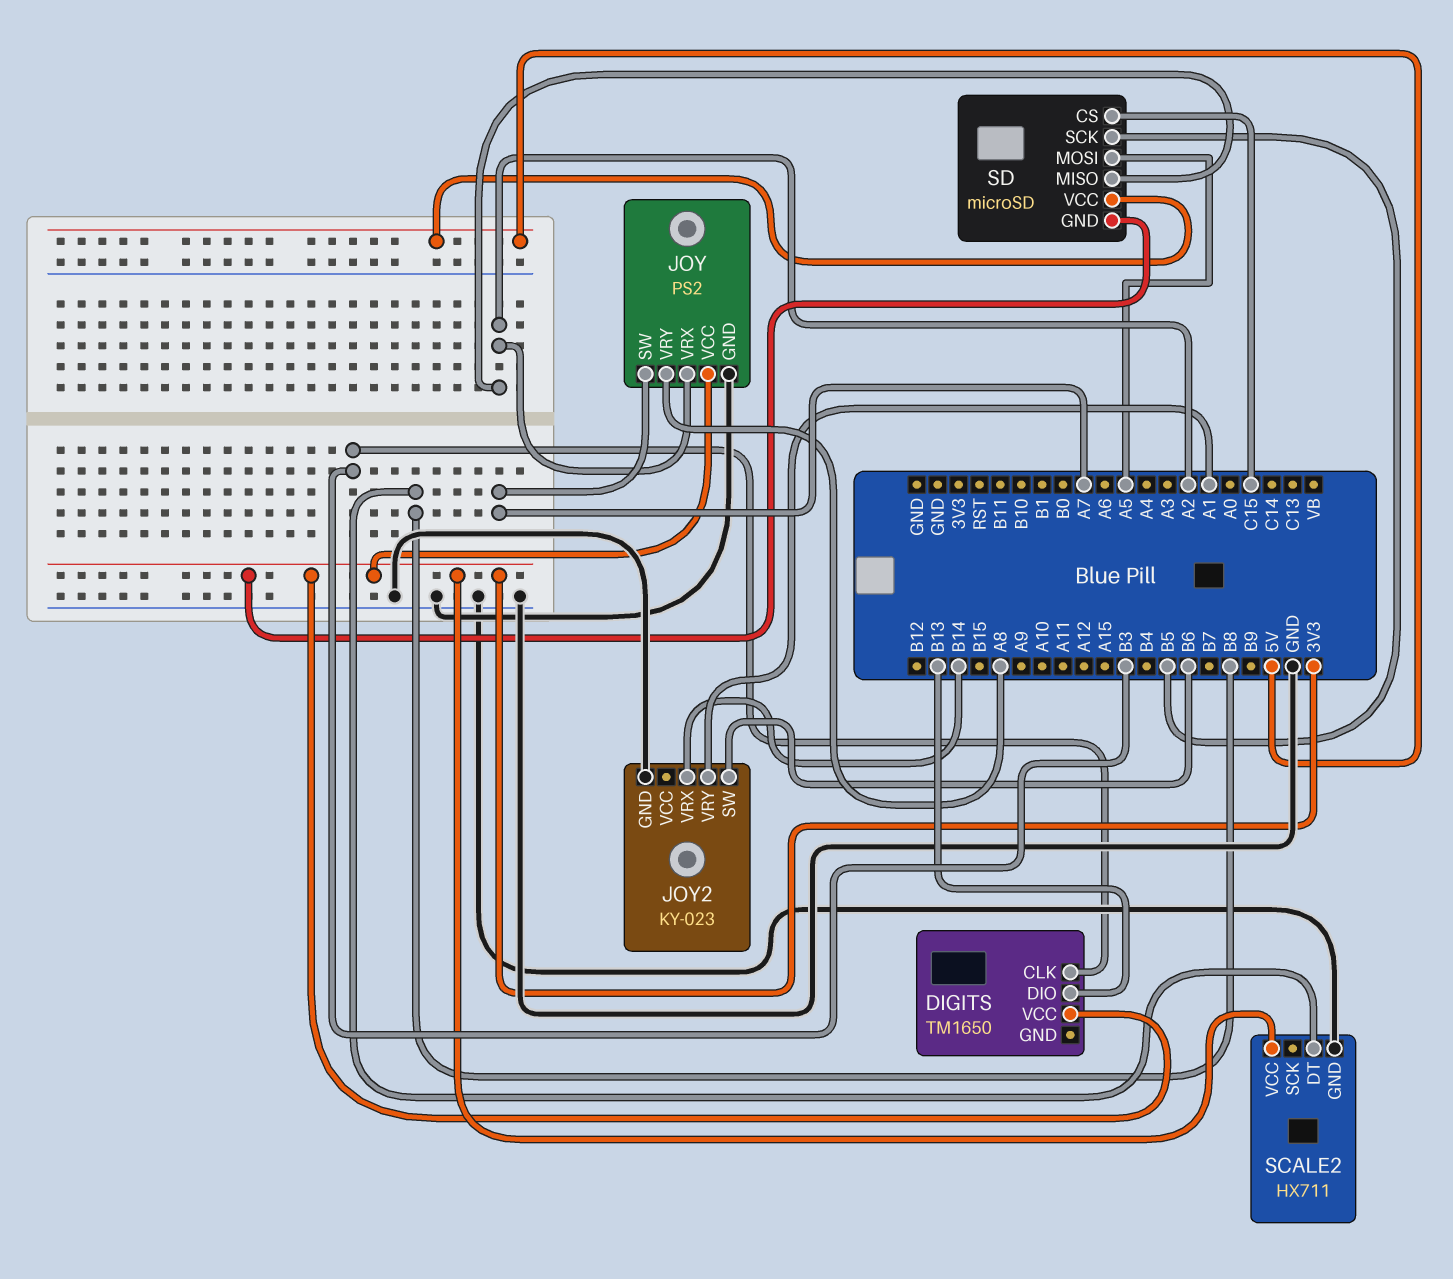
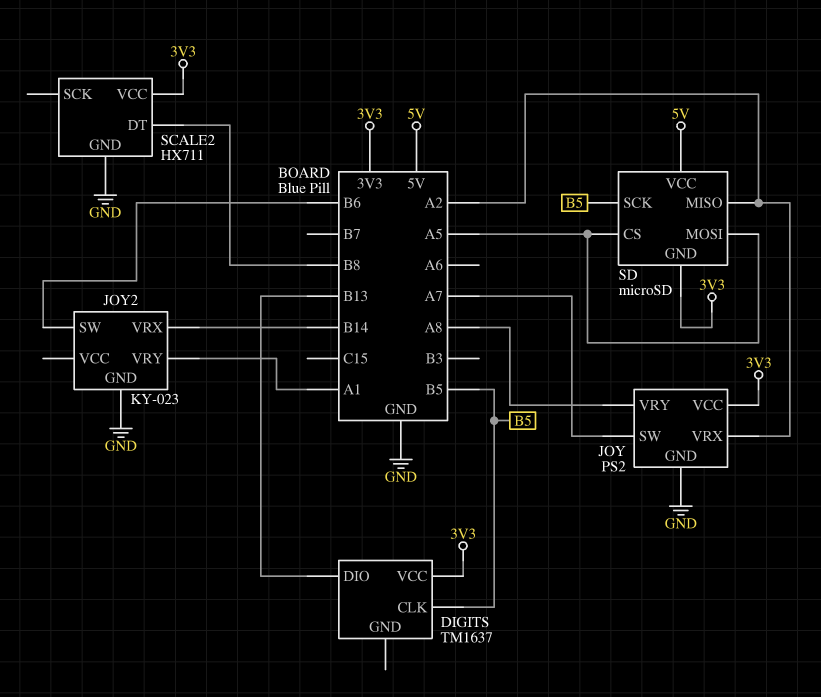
DIGITS: TM1650 -> TM1637
DIGITS pin CLK: B3 -> B5
SD pin CS: C15 -> A5

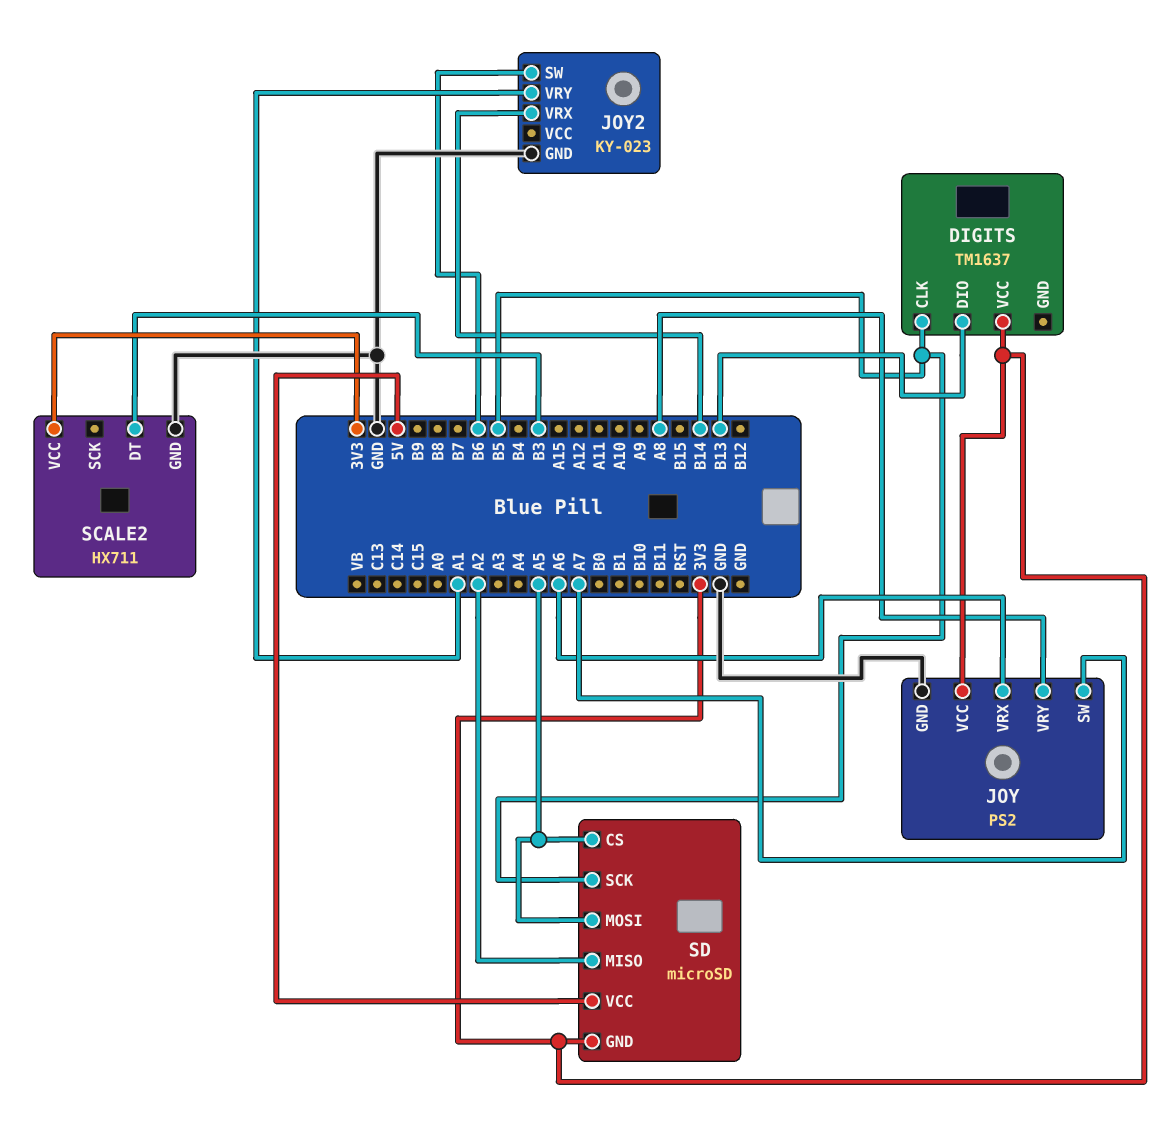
JOY pin VRX: A2 -> A6
SCALE2 pin DT: B8 -> B3

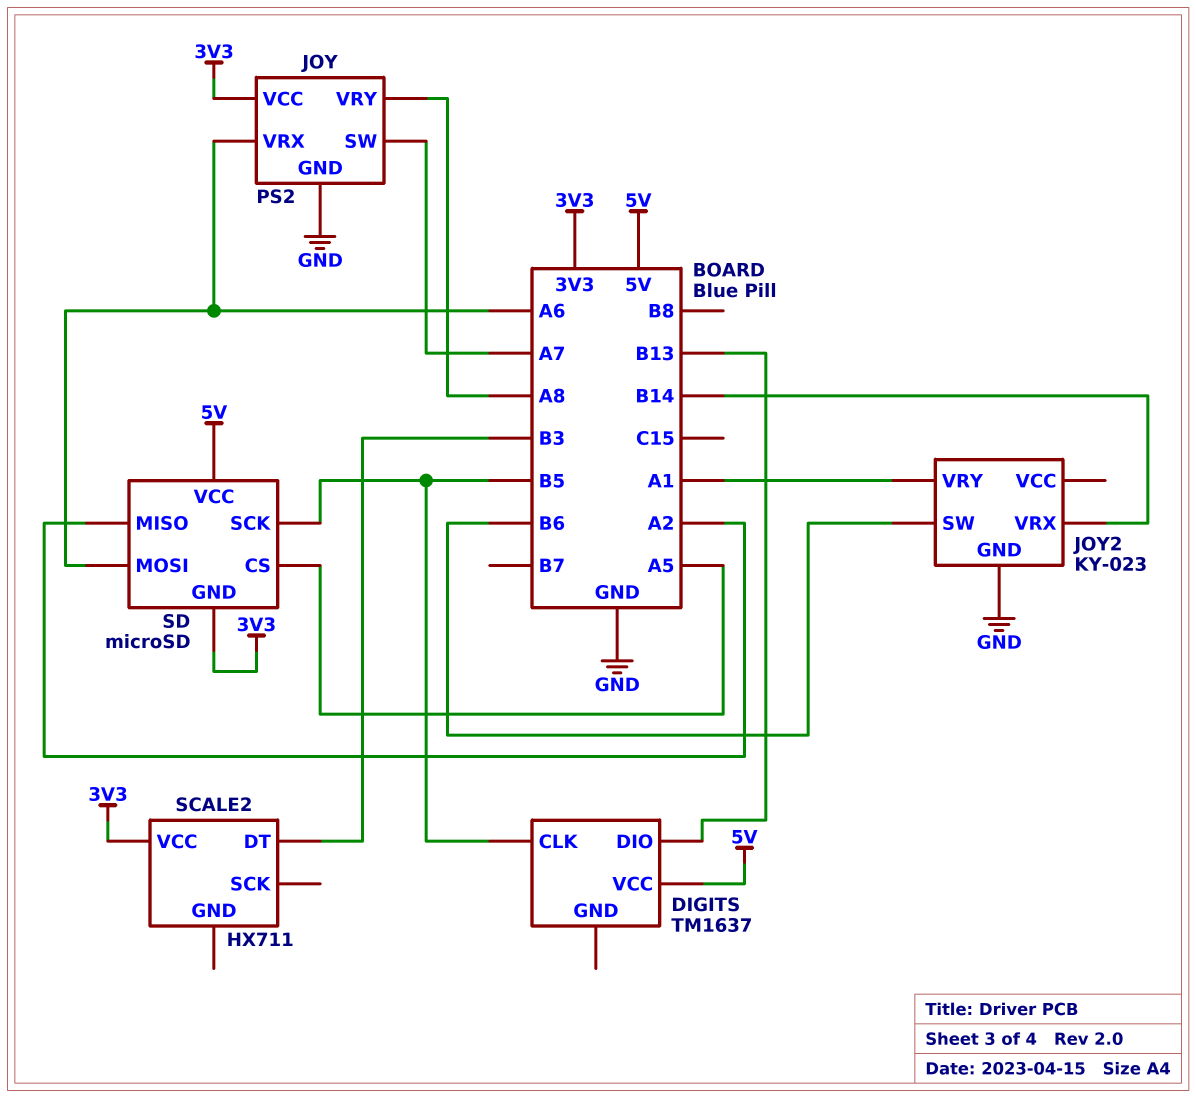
DIGITS pin VCC: 3V3 -> 5V
SCALE2 pin GND: GND -> none
SD pin MOSI: A5 -> A6

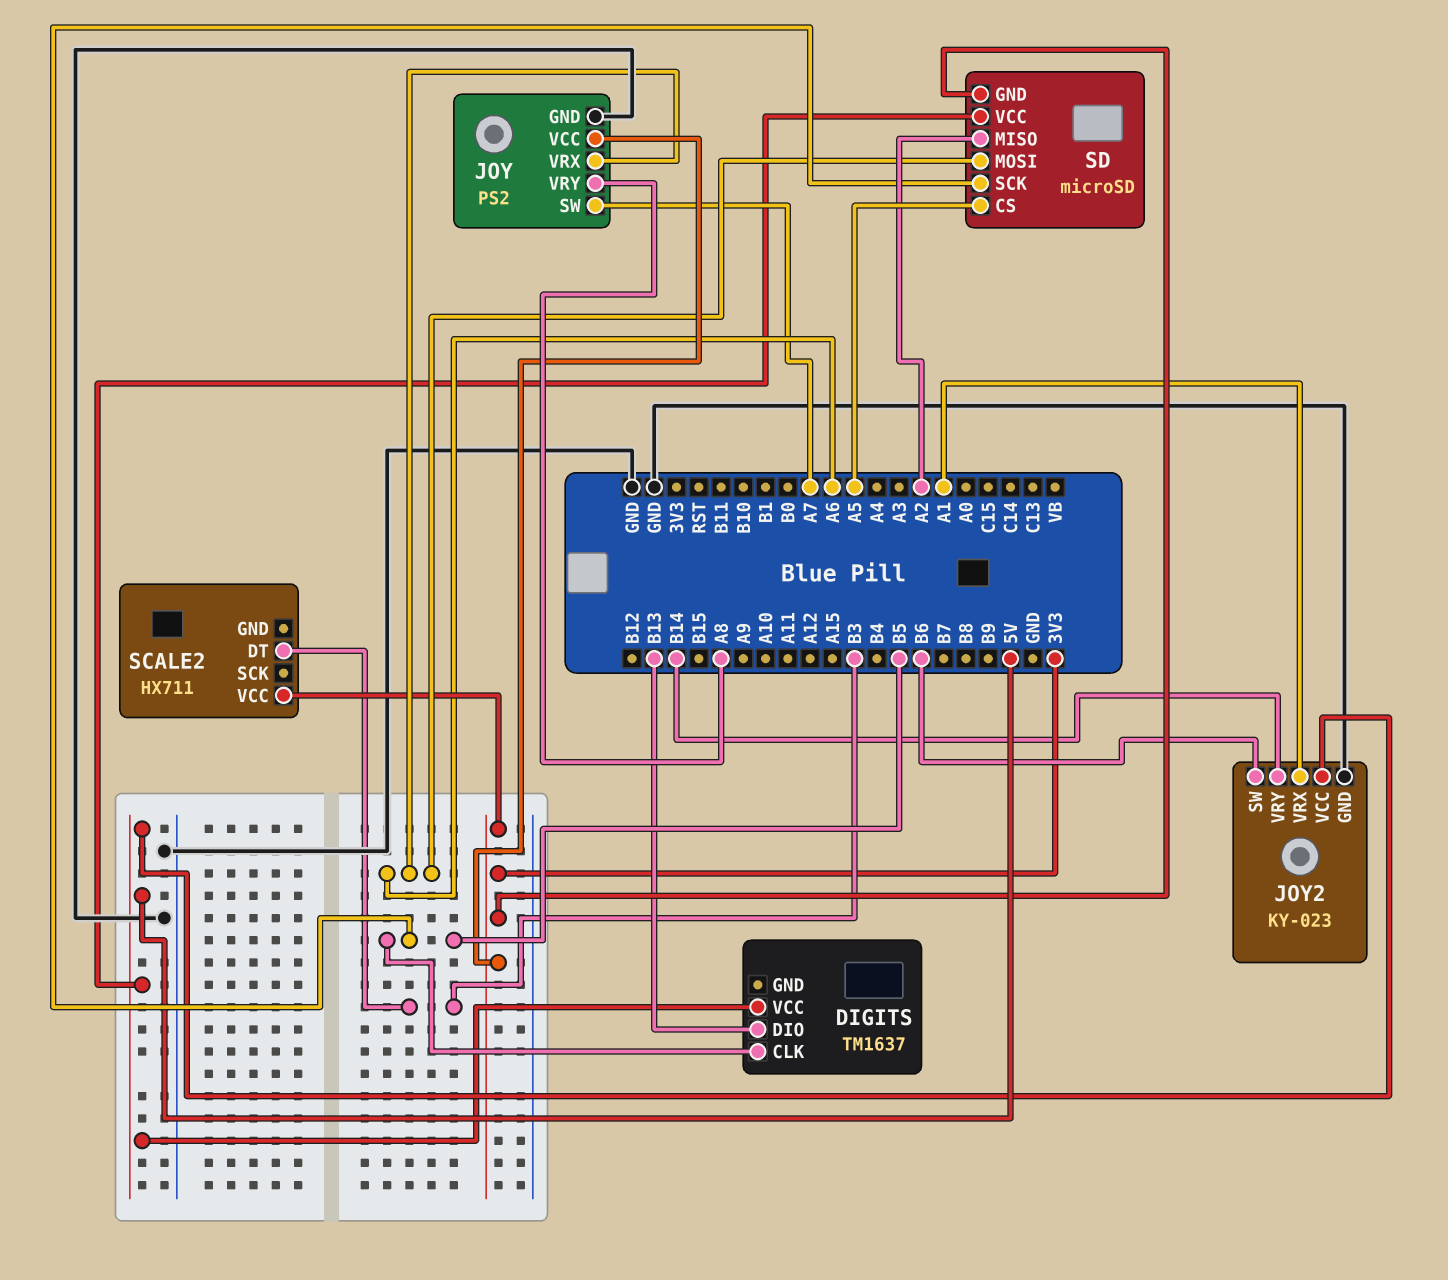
JOY2 pin VCC: none -> 5V
JOY2 pin VRX: B14 -> A1
JOY2 pin VRY: A1 -> B14

